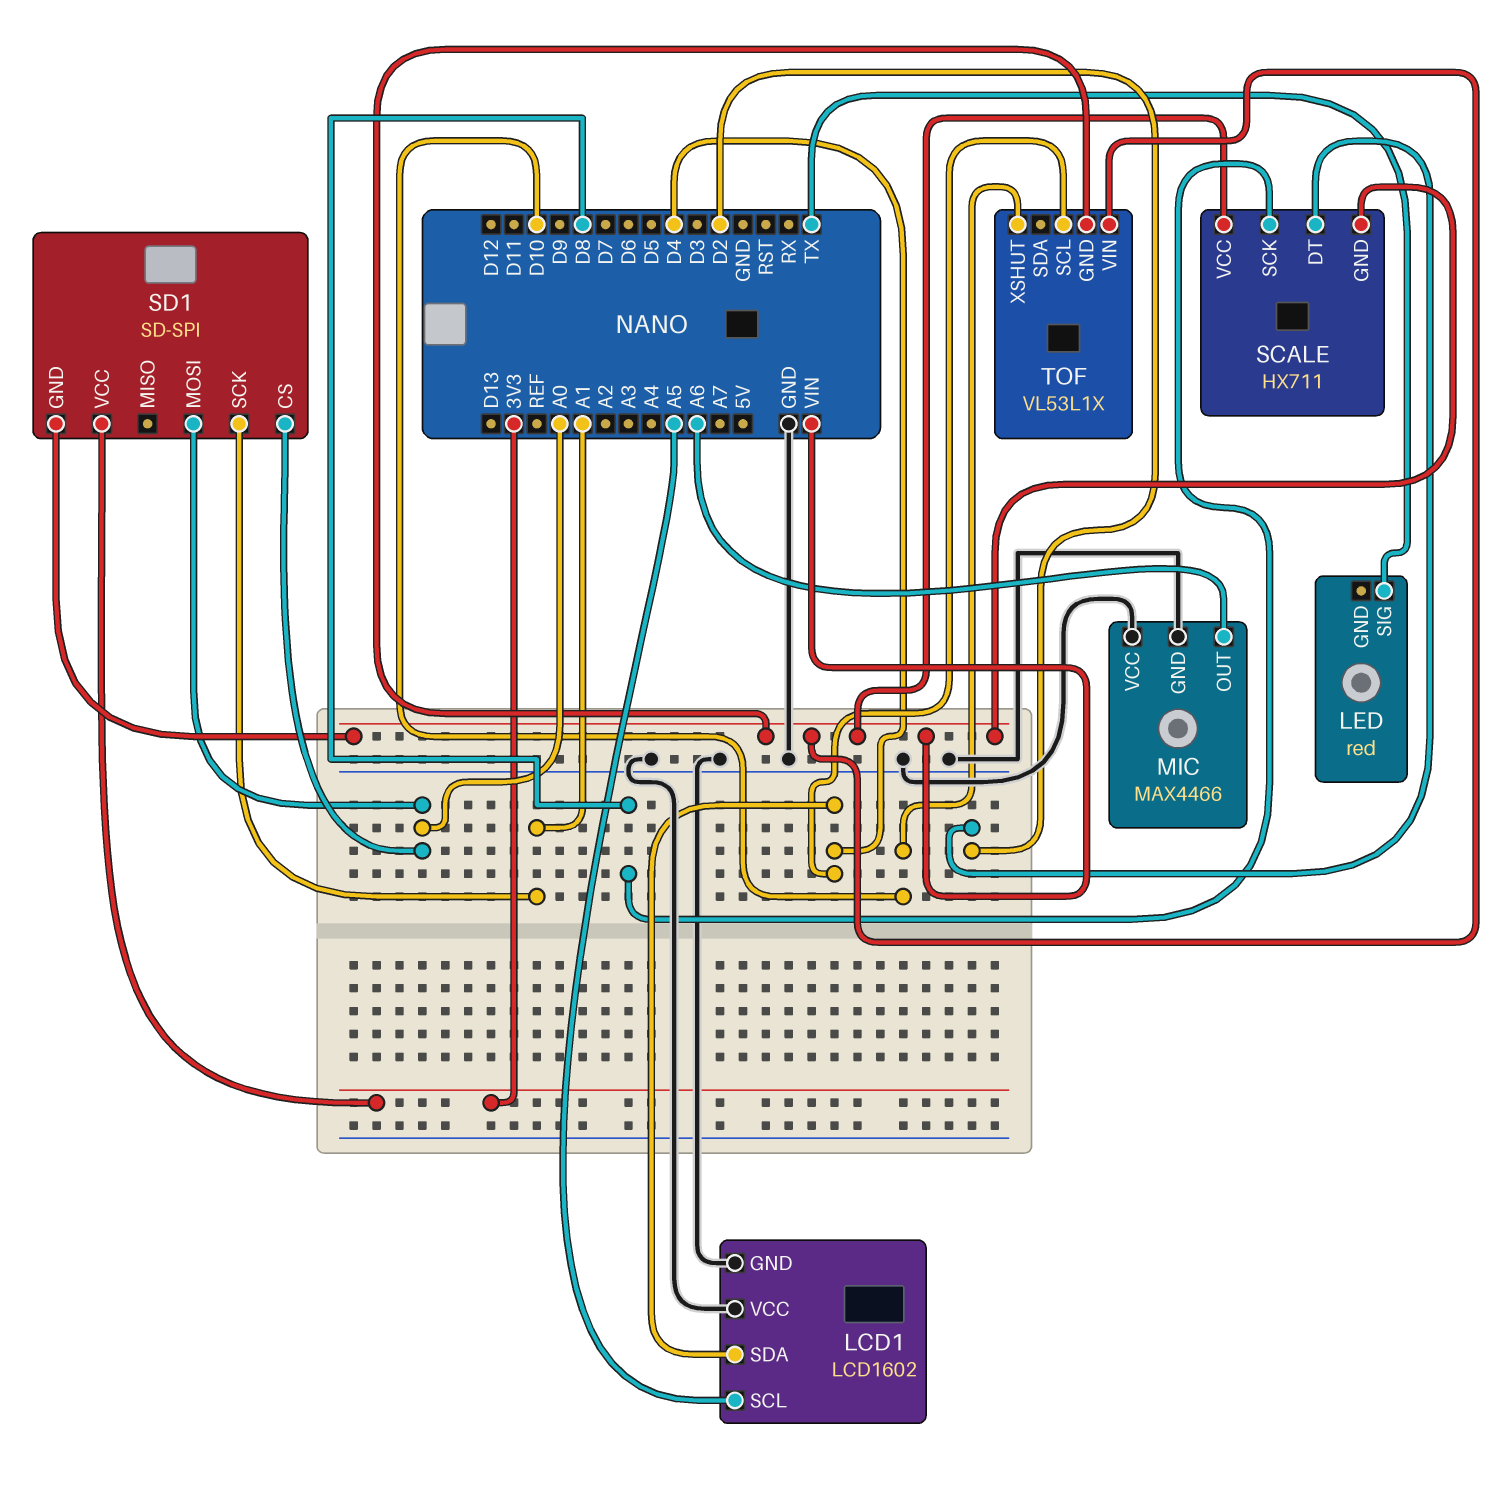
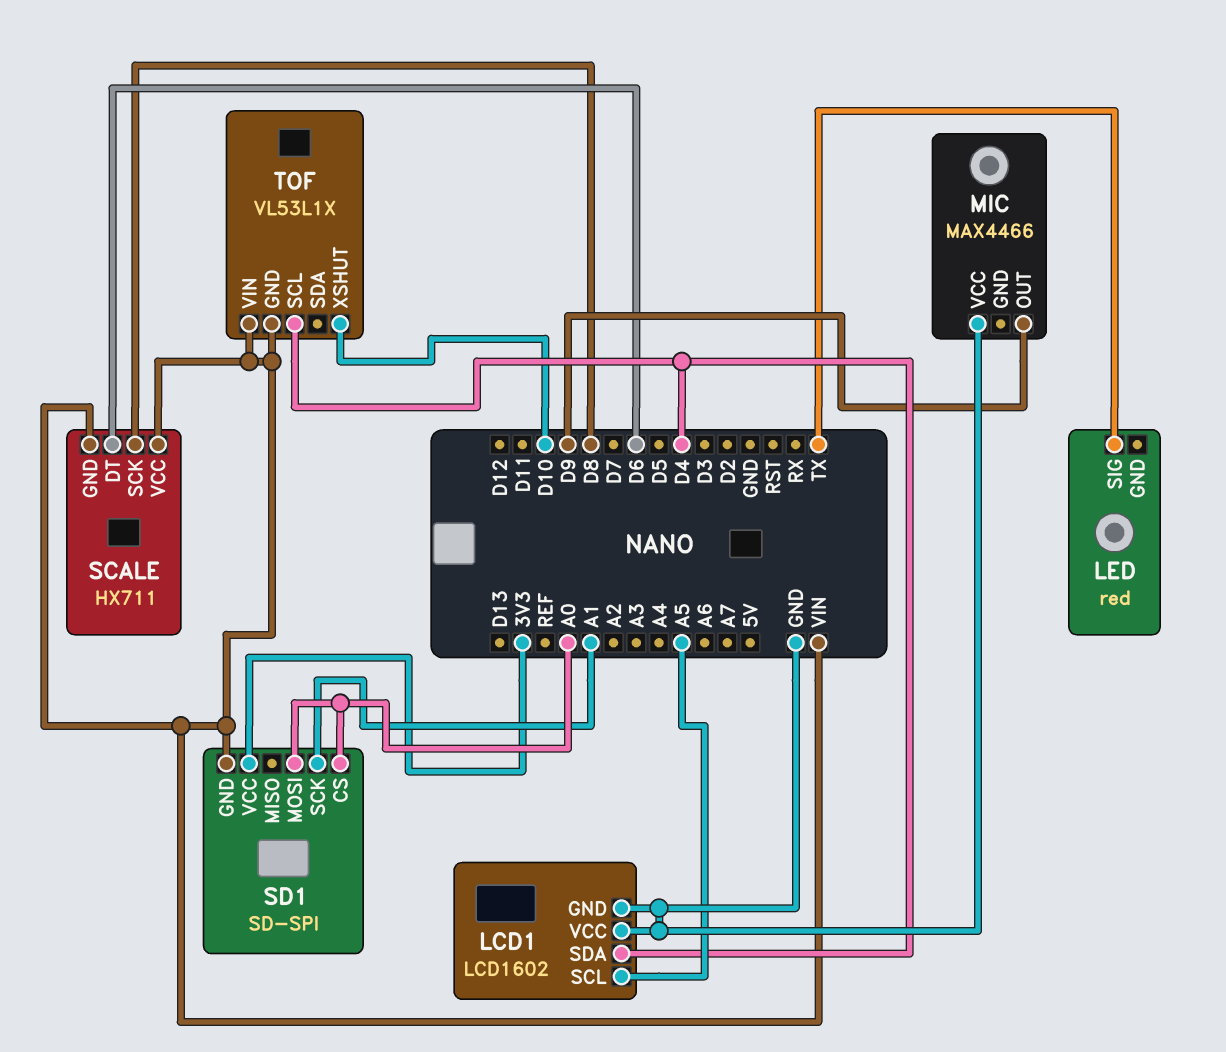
MIC pin GND: GND -> none
MIC pin OUT: A6 -> D9
SCALE pin DT: D2 -> D6

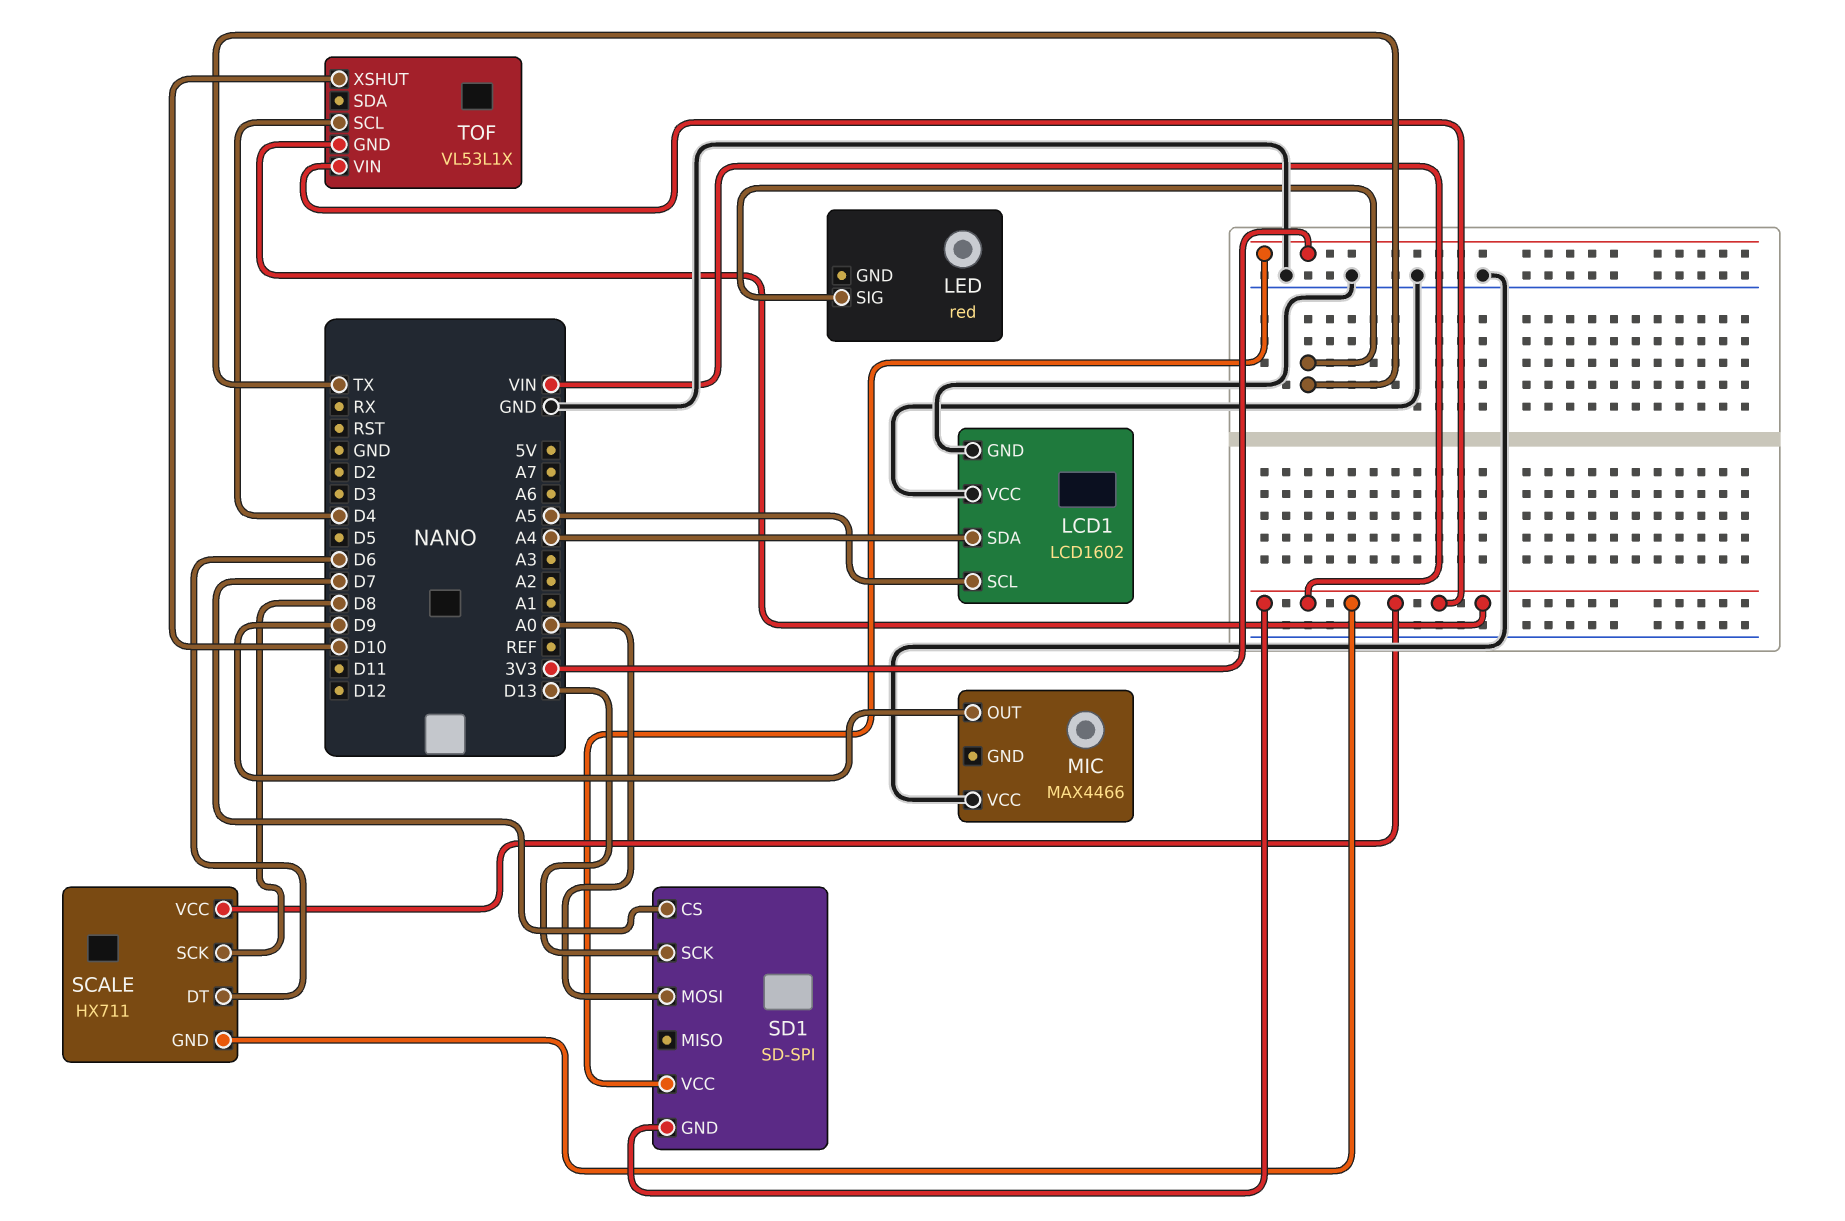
LCD1 pin SDA: D4 -> A4
SD1 pin CS: A0 -> D7
SD1 pin SCK: A1 -> D13

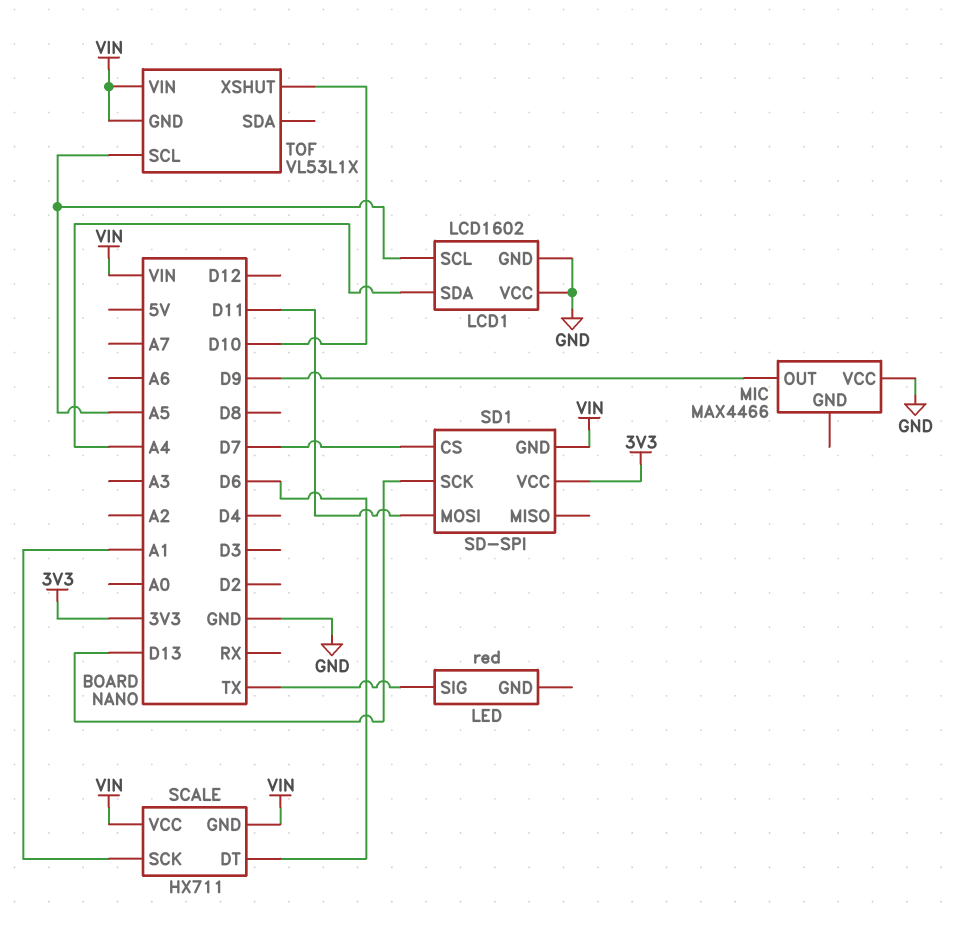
SCALE pin SCK: D8 -> A1
SD1 pin MOSI: A0 -> D11
TOF pin SCL: D4 -> A5

